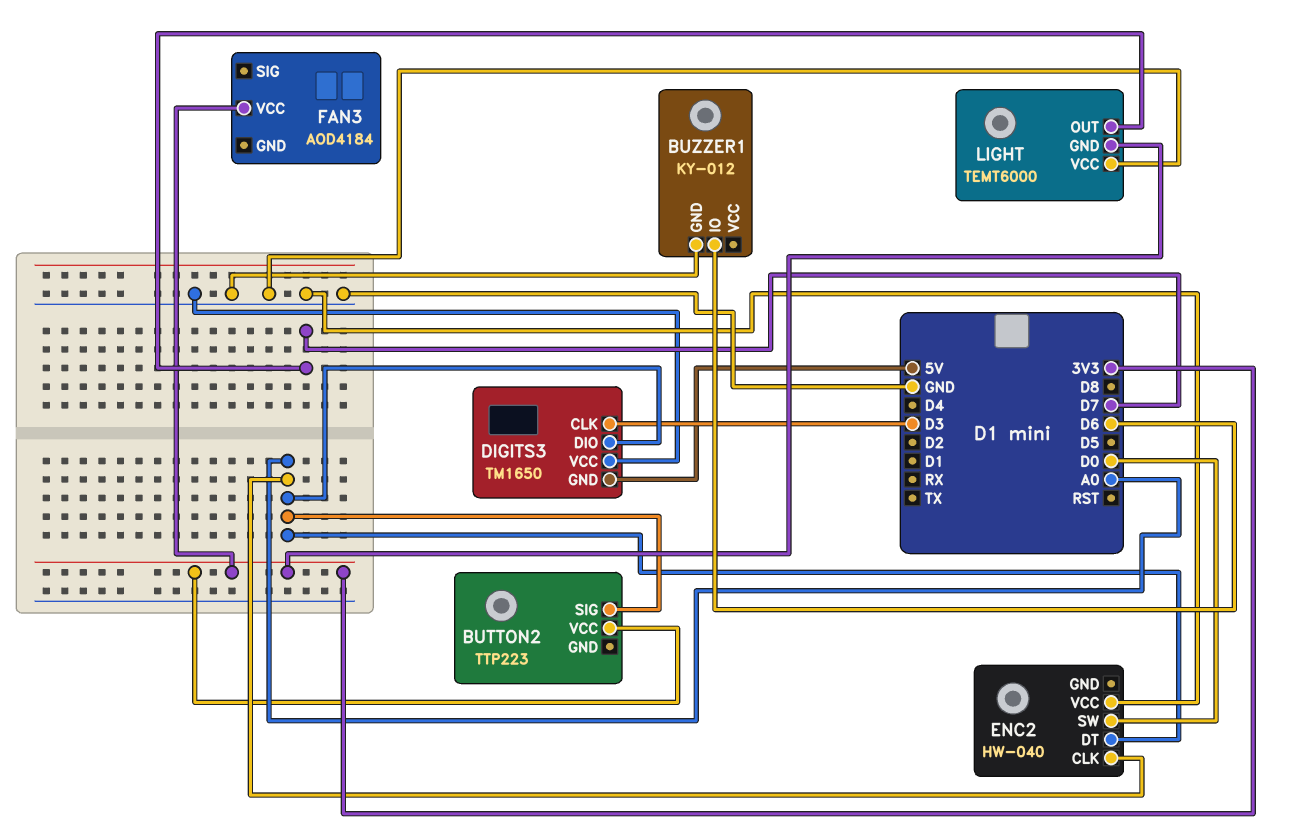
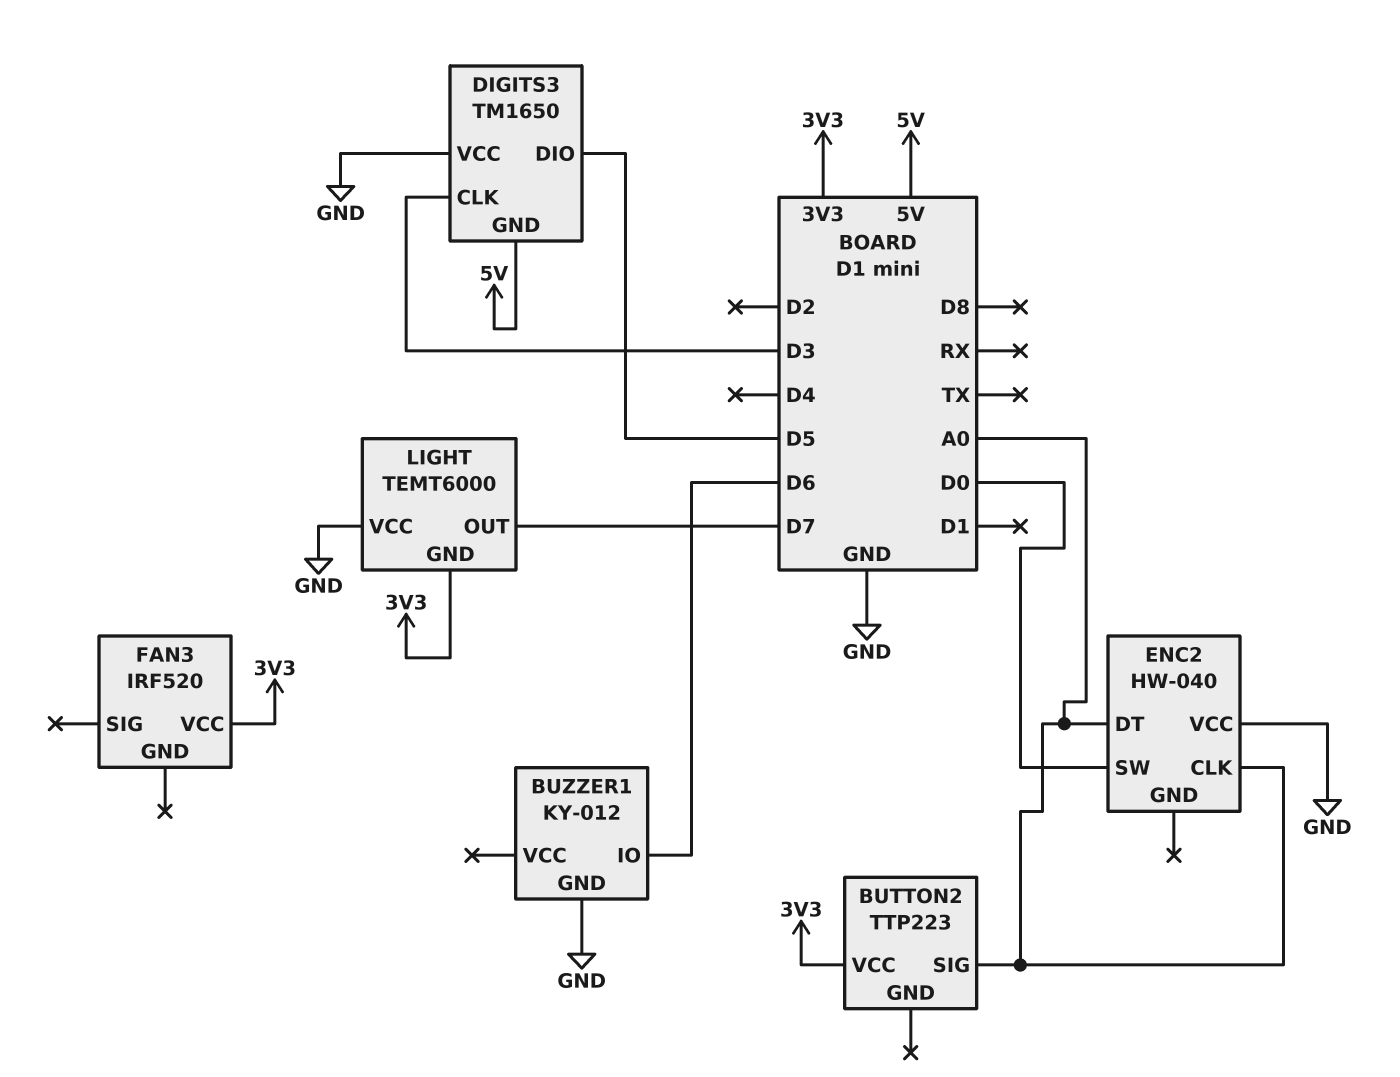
DIGITS3 pin DIO: A0 -> D5
FAN3: AOD4184 -> IRF520

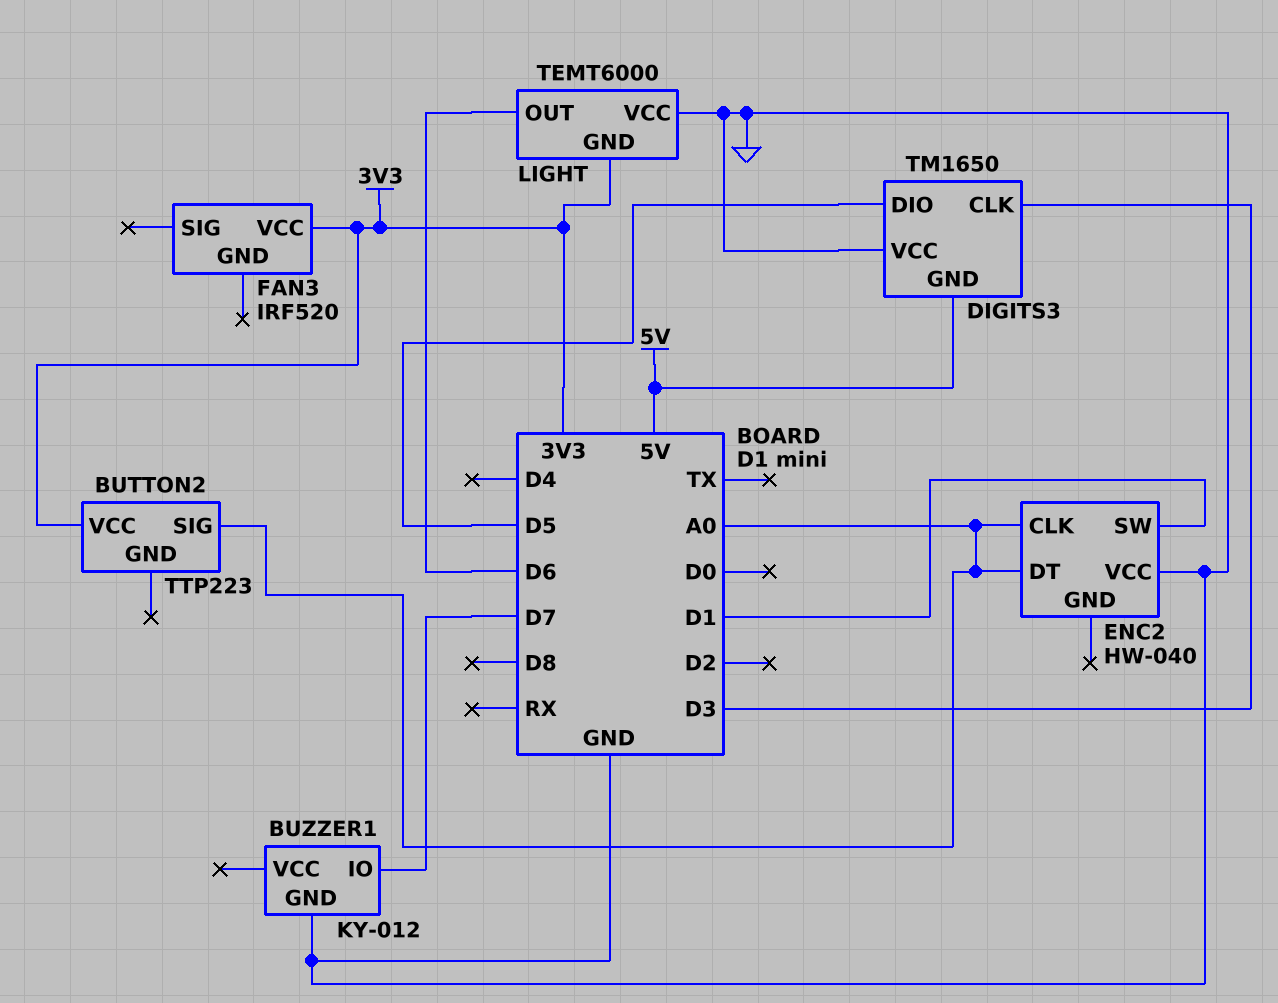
BUZZER1 pin IO: D6 -> D7
ENC2 pin SW: D0 -> D1
LIGHT pin OUT: D7 -> D6

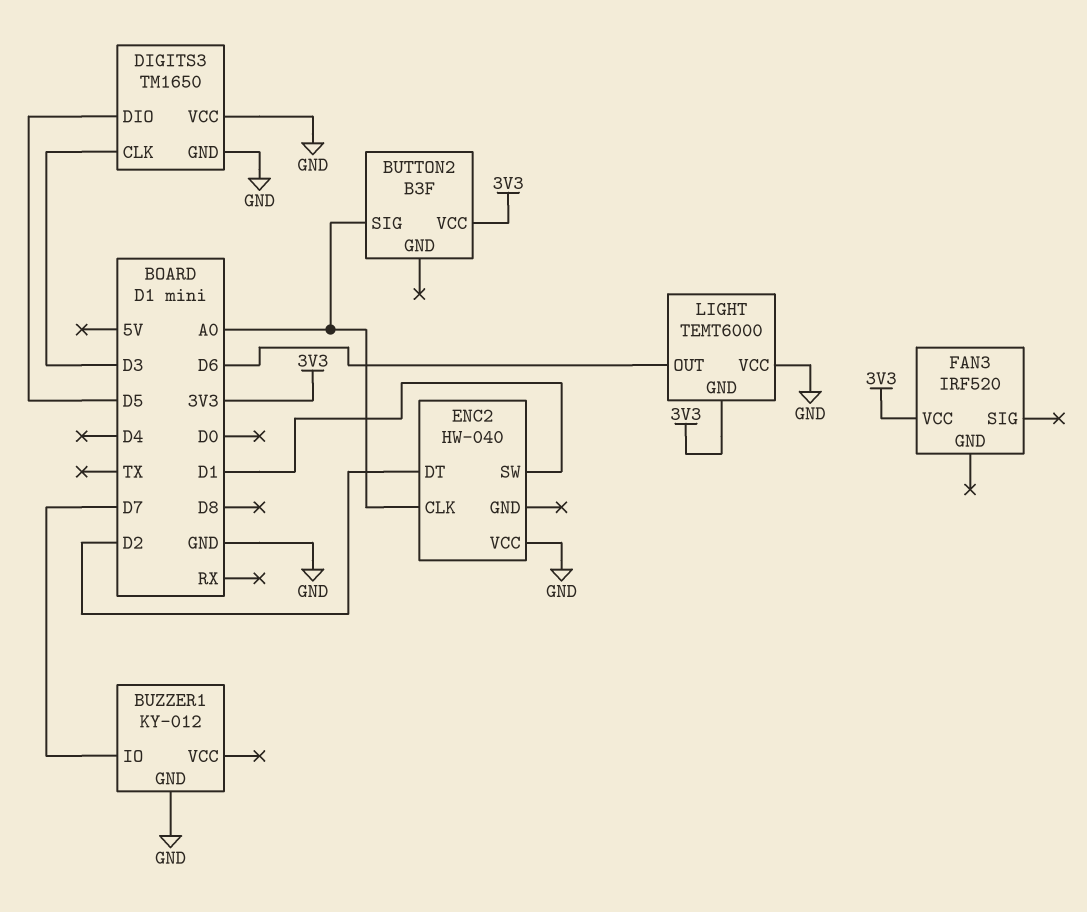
BUTTON2: TTP223 -> B3F
DIGITS3 pin GND: 5V -> GND
ENC2 pin DT: A0 -> D2

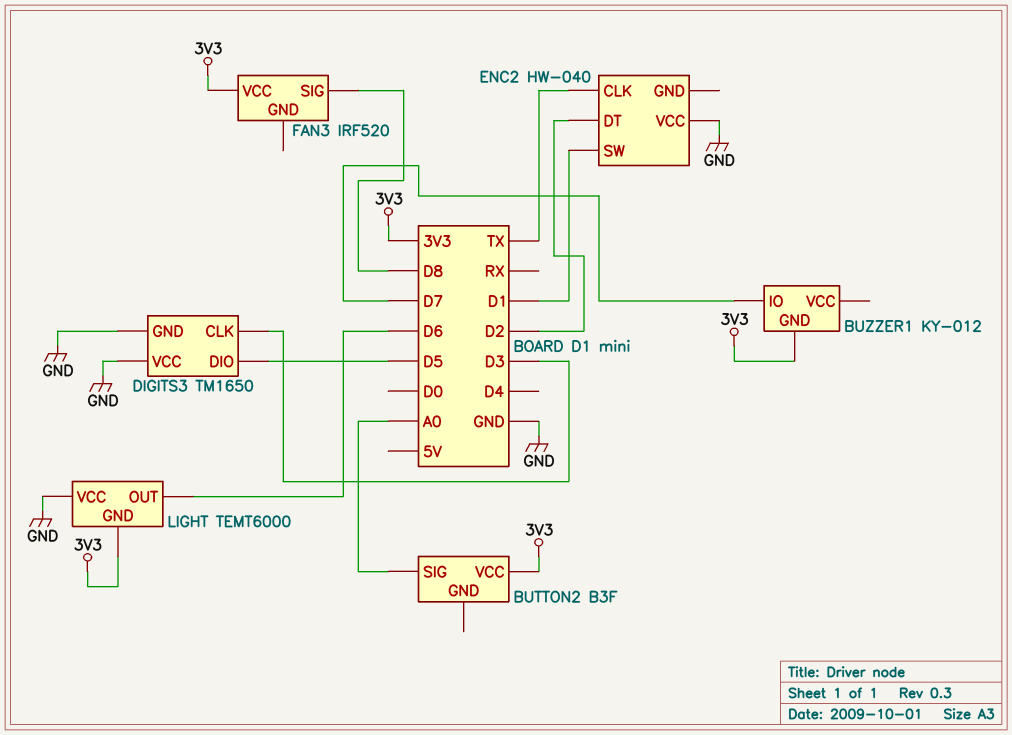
BUZZER1 pin GND: GND -> 3V3
ENC2 pin CLK: A0 -> TX
FAN3 pin SIG: none -> D8

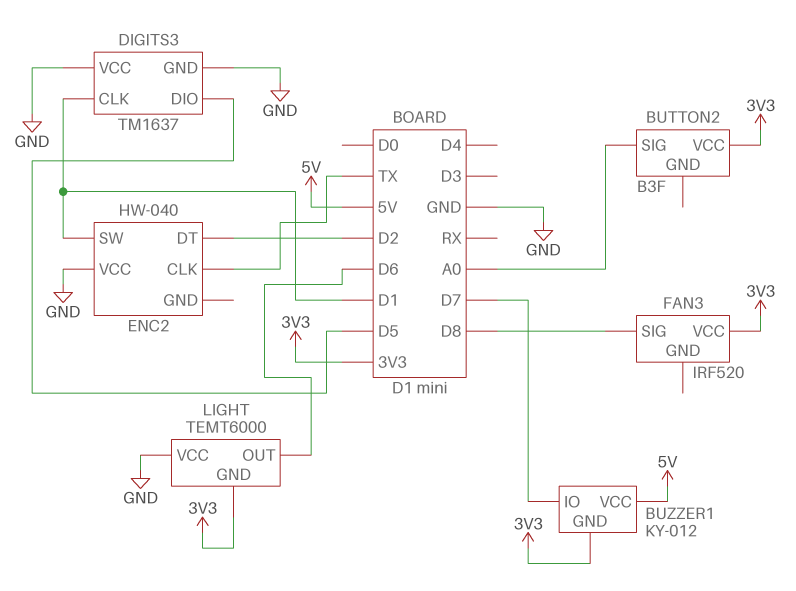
BUZZER1 pin VCC: none -> 5V
DIGITS3: TM1650 -> TM1637
DIGITS3 pin CLK: D3 -> D1

